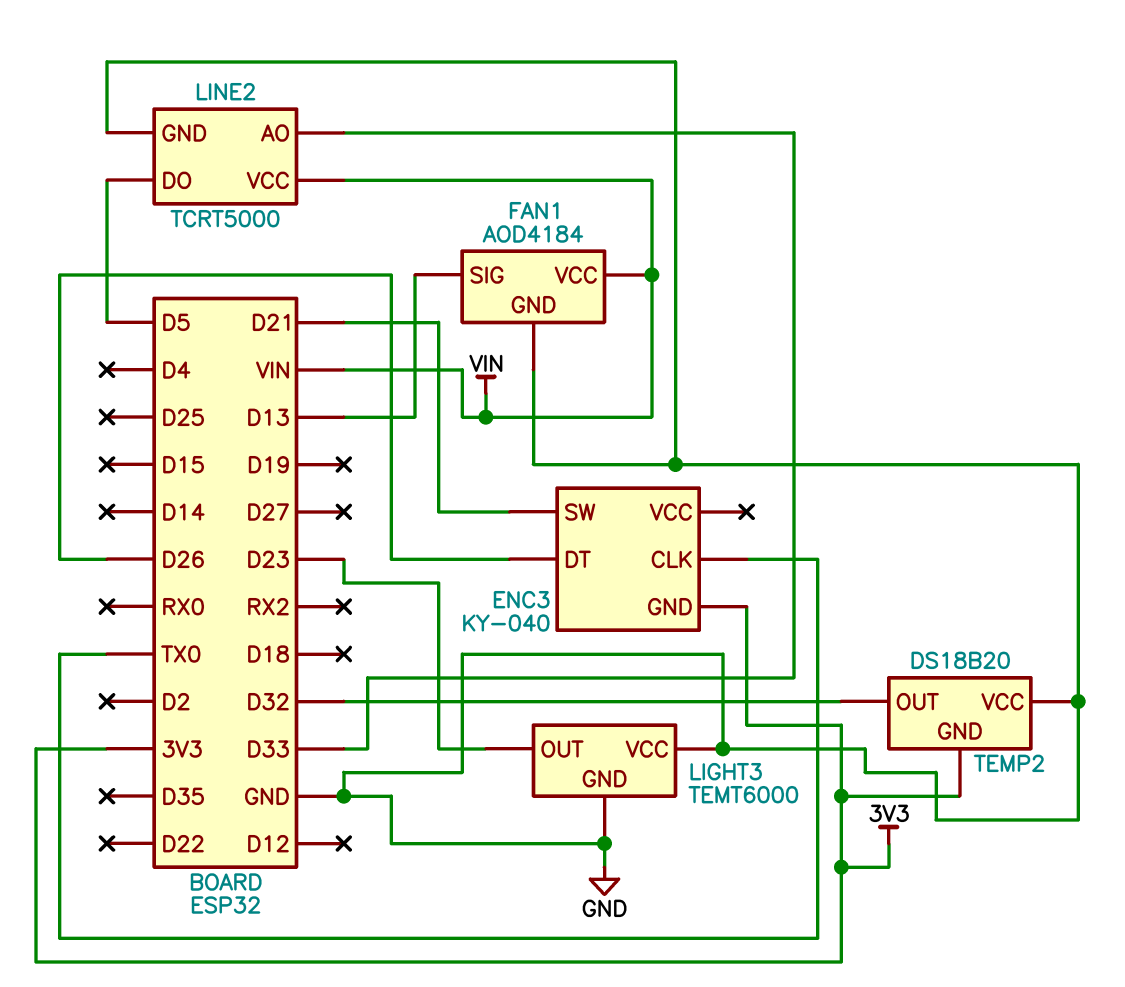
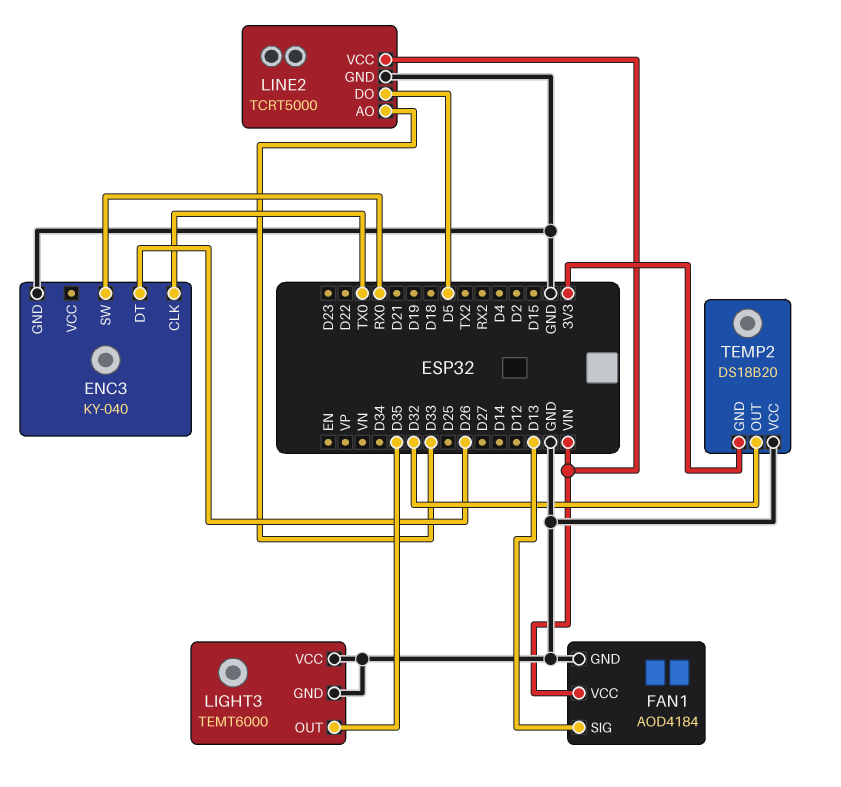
ENC3 pin GND: 3V3 -> GND
ENC3 pin SW: D21 -> RX0
LIGHT3 pin OUT: D23 -> D35

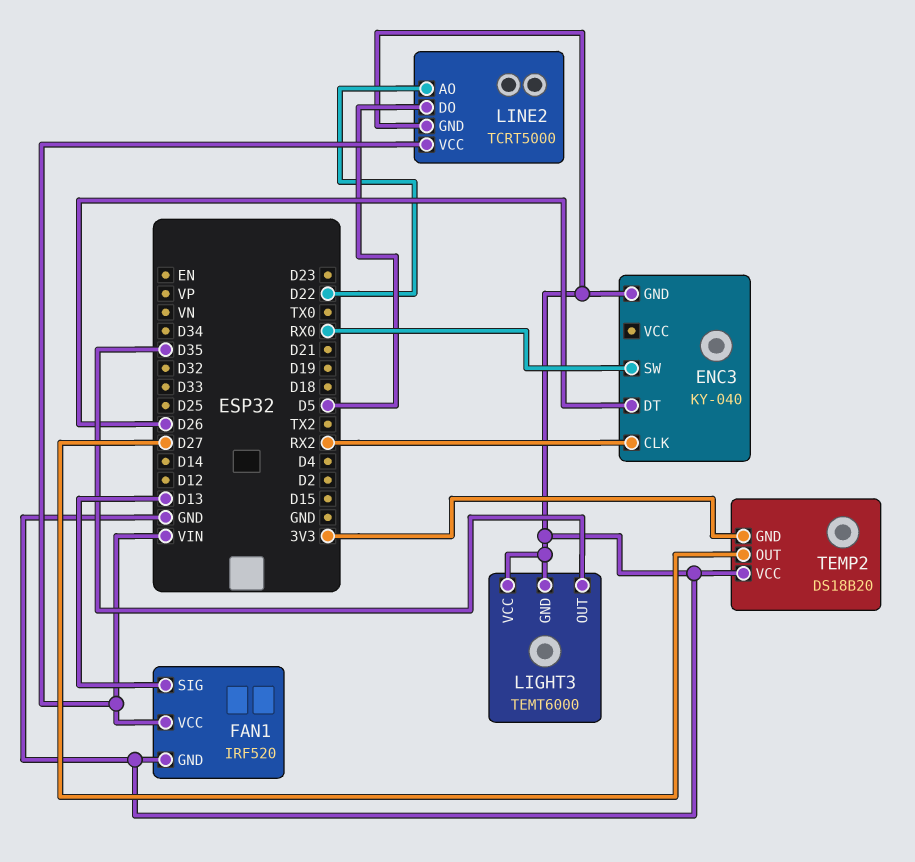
ENC3 pin CLK: TX0 -> RX2
FAN1: AOD4184 -> IRF520
LINE2 pin AO: D33 -> D22
TEMP2 pin OUT: D32 -> D27

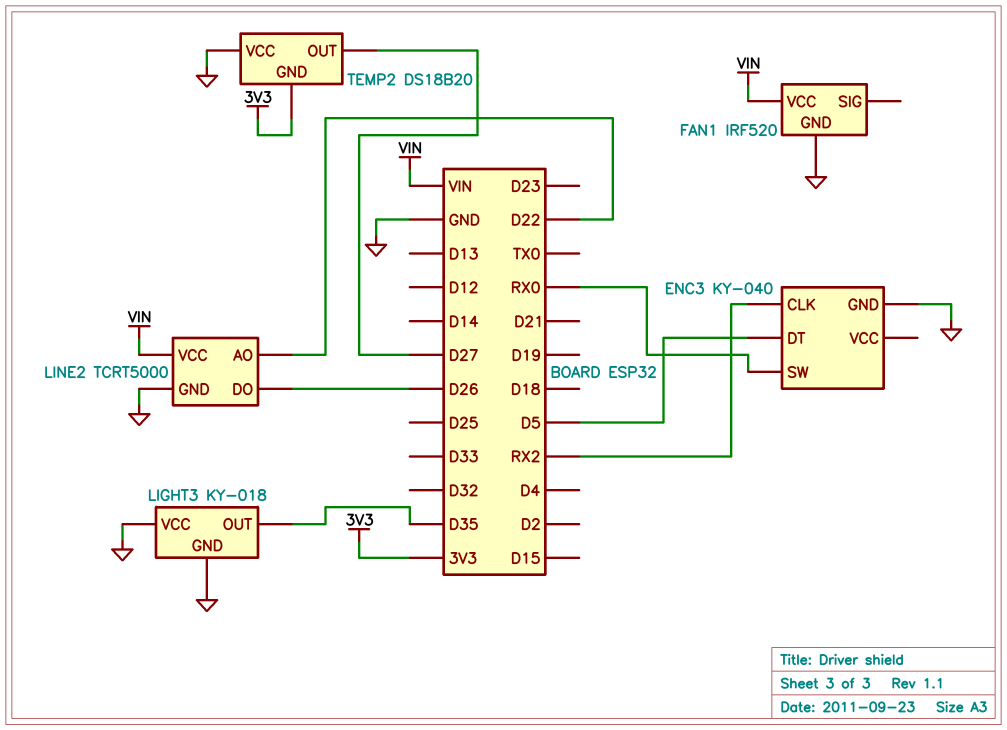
ENC3 pin DT: D26 -> D5
FAN1 pin SIG: D13 -> none
LIGHT3: TEMT6000 -> KY-018
LINE2 pin DO: D5 -> D26

